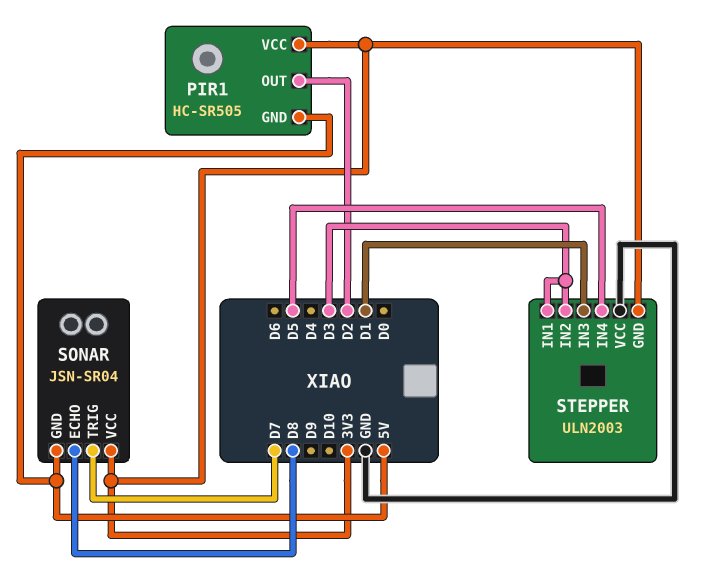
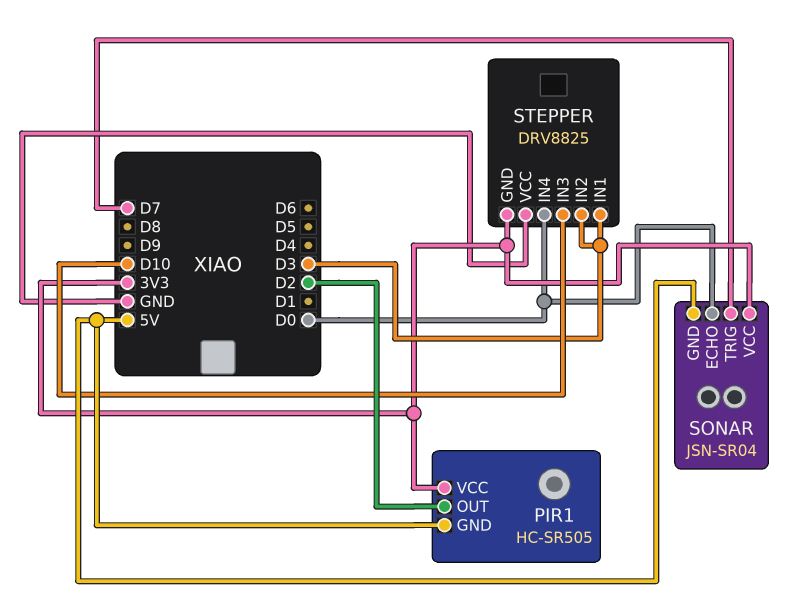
SONAR pin ECHO: D8 -> D0
STEPPER: ULN2003 -> DRV8825
STEPPER pin IN3: D1 -> D10
STEPPER pin IN4: D5 -> D0

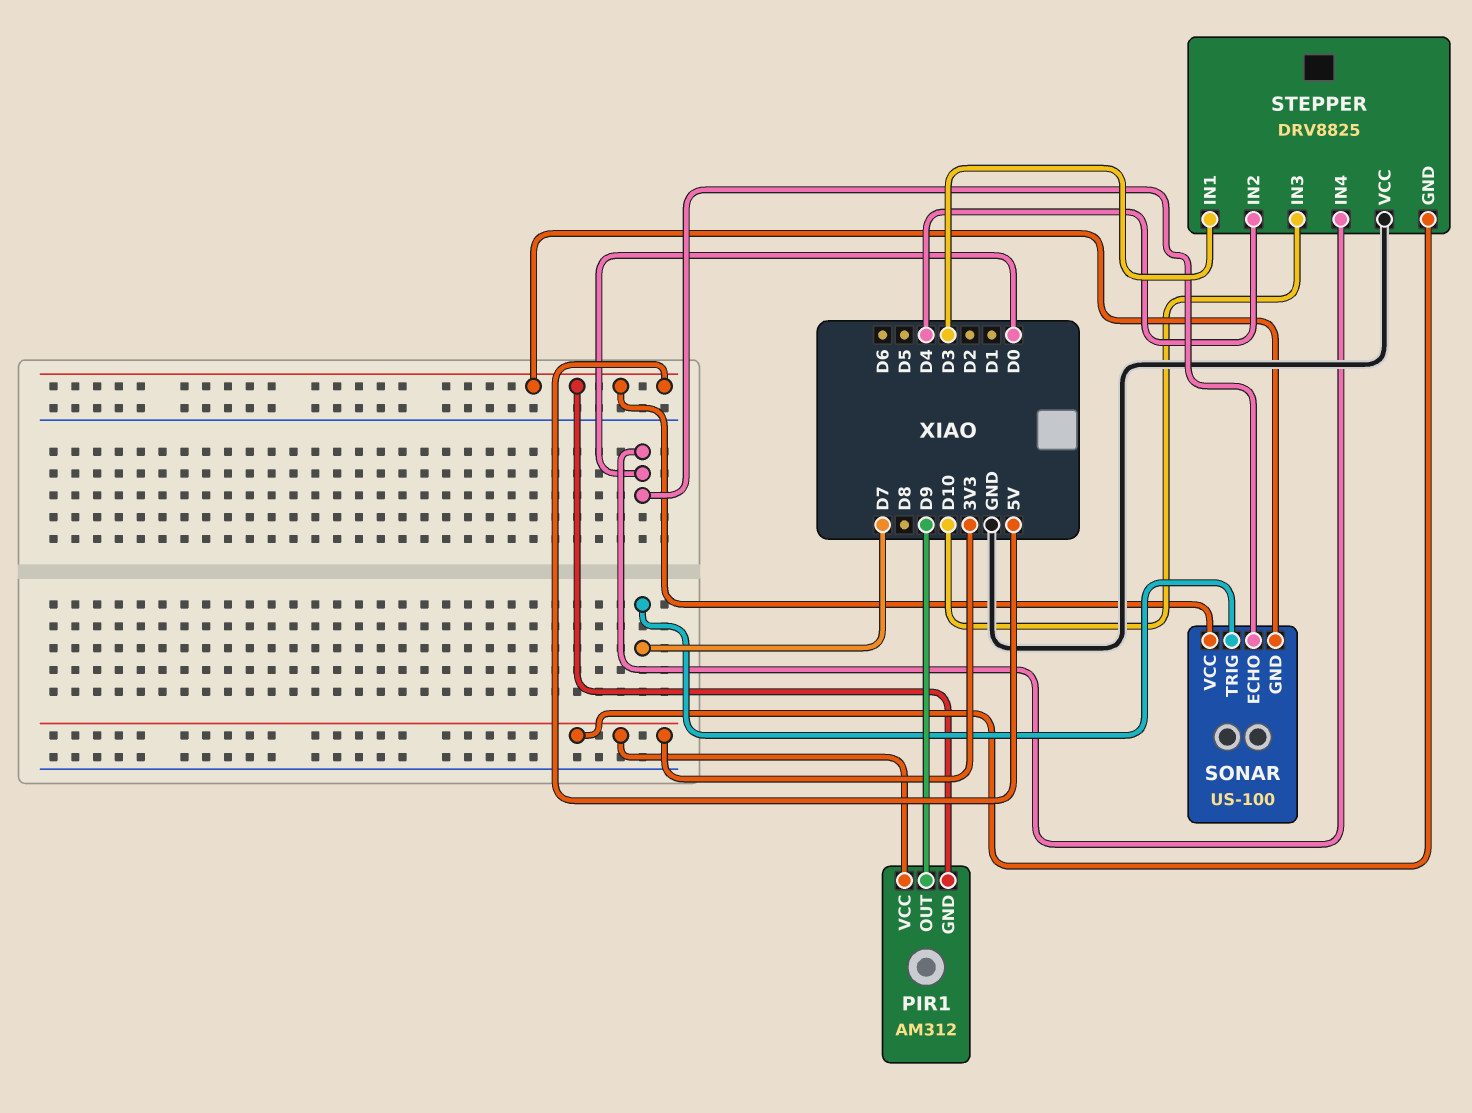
PIR1: HC-SR505 -> AM312
PIR1 pin OUT: D2 -> D9
SONAR: JSN-SR04 -> US-100
SONAR pin VCC: 3V3 -> 5V
STEPPER pin IN2: D3 -> D4

